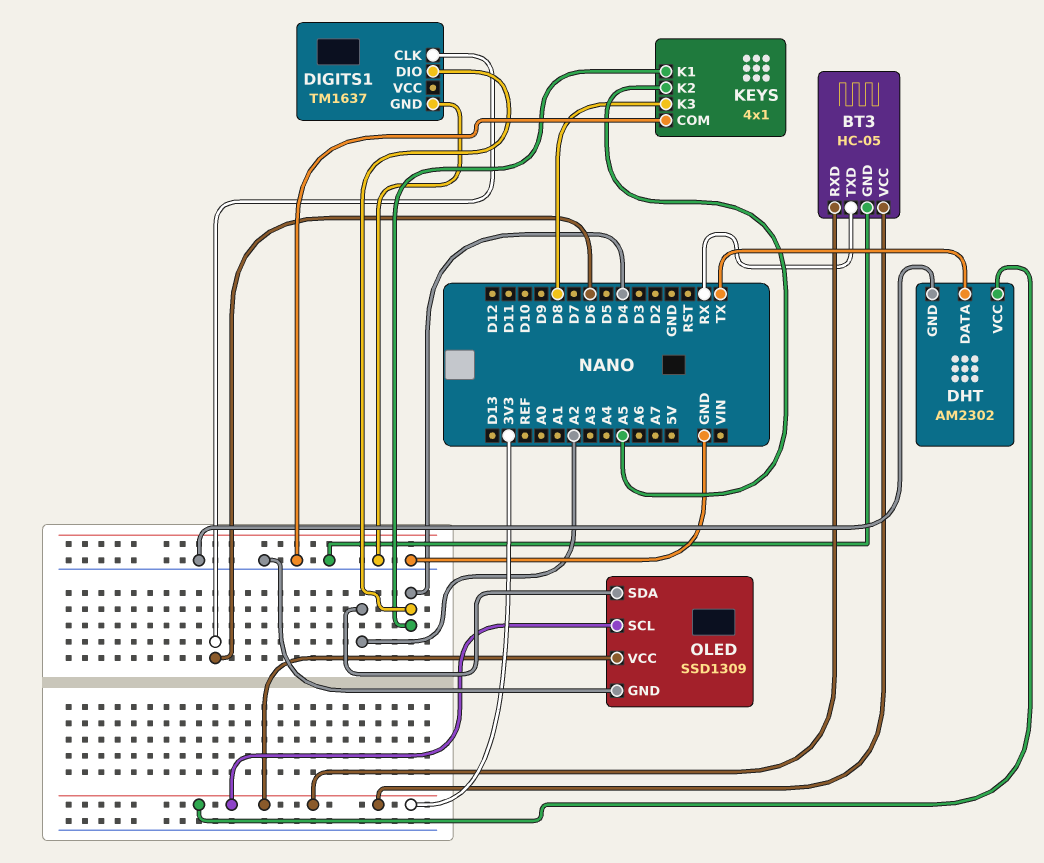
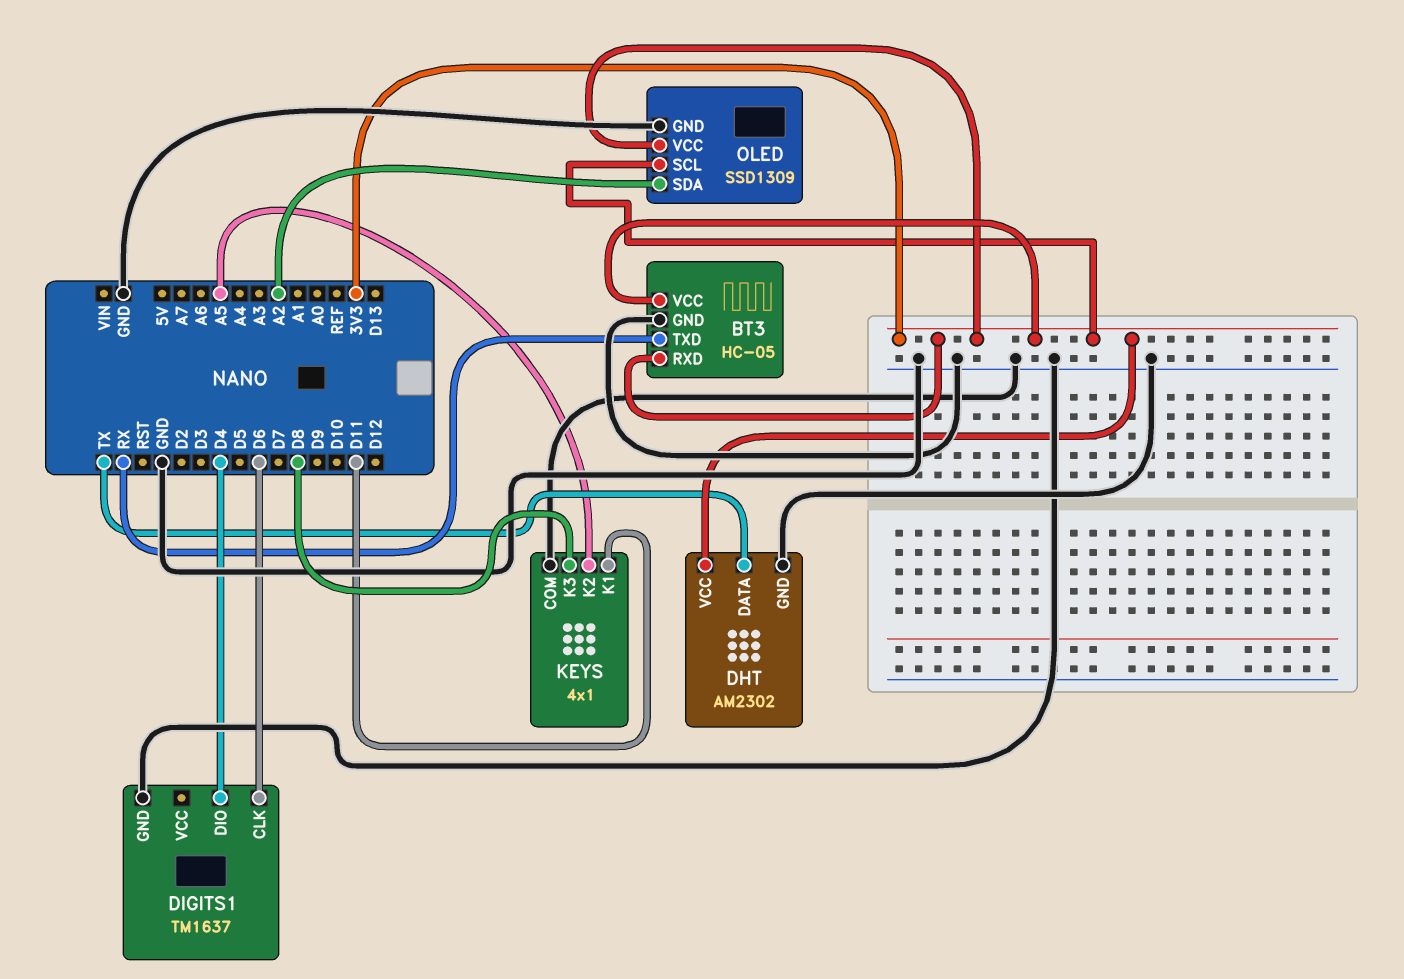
KEYS pin K1: D4 -> D11

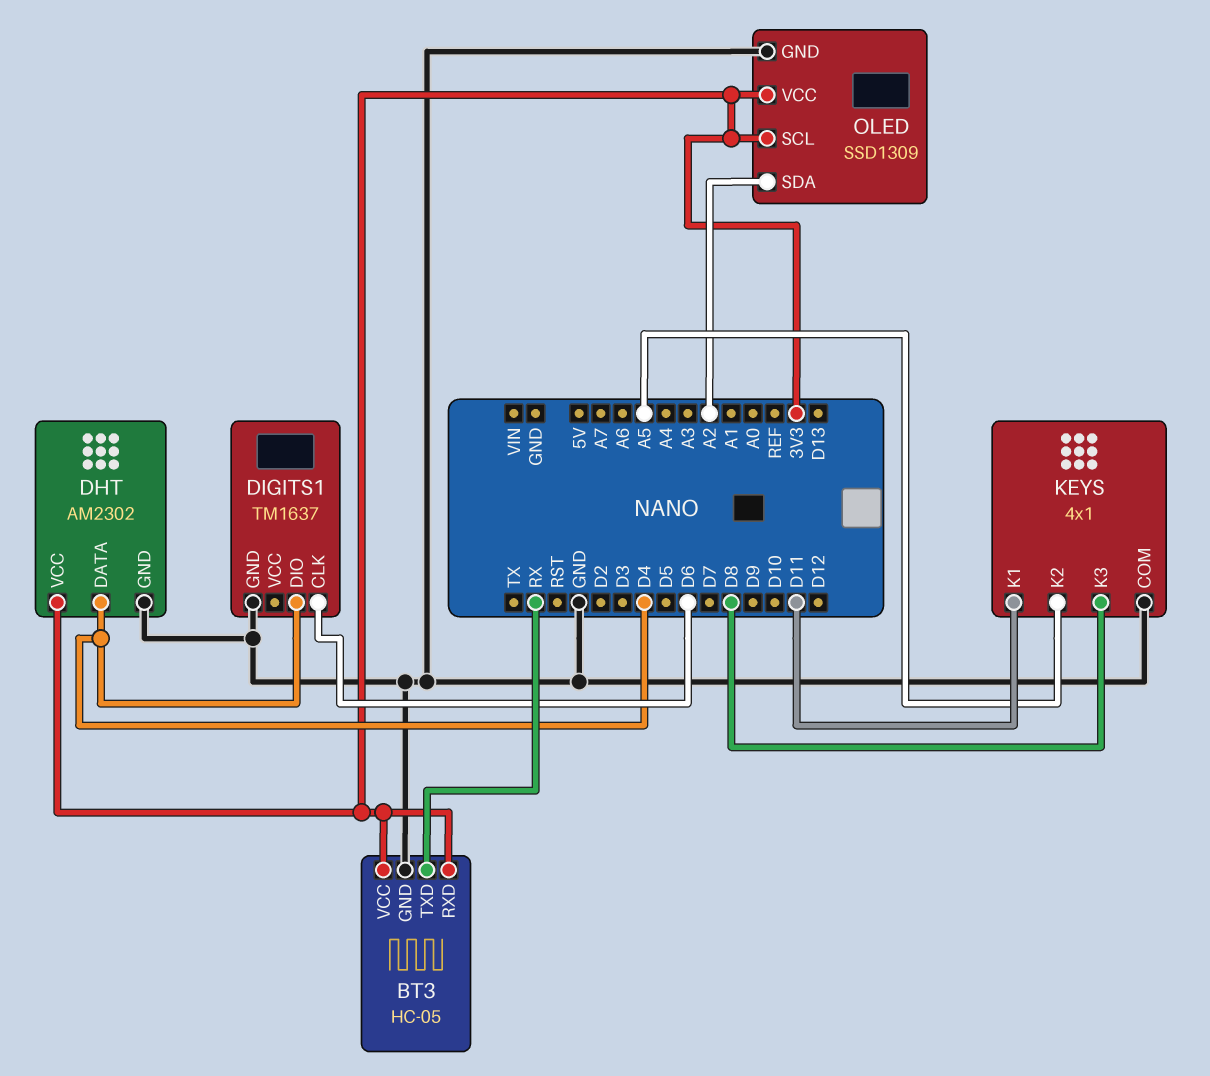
DHT pin DATA: TX -> D4

